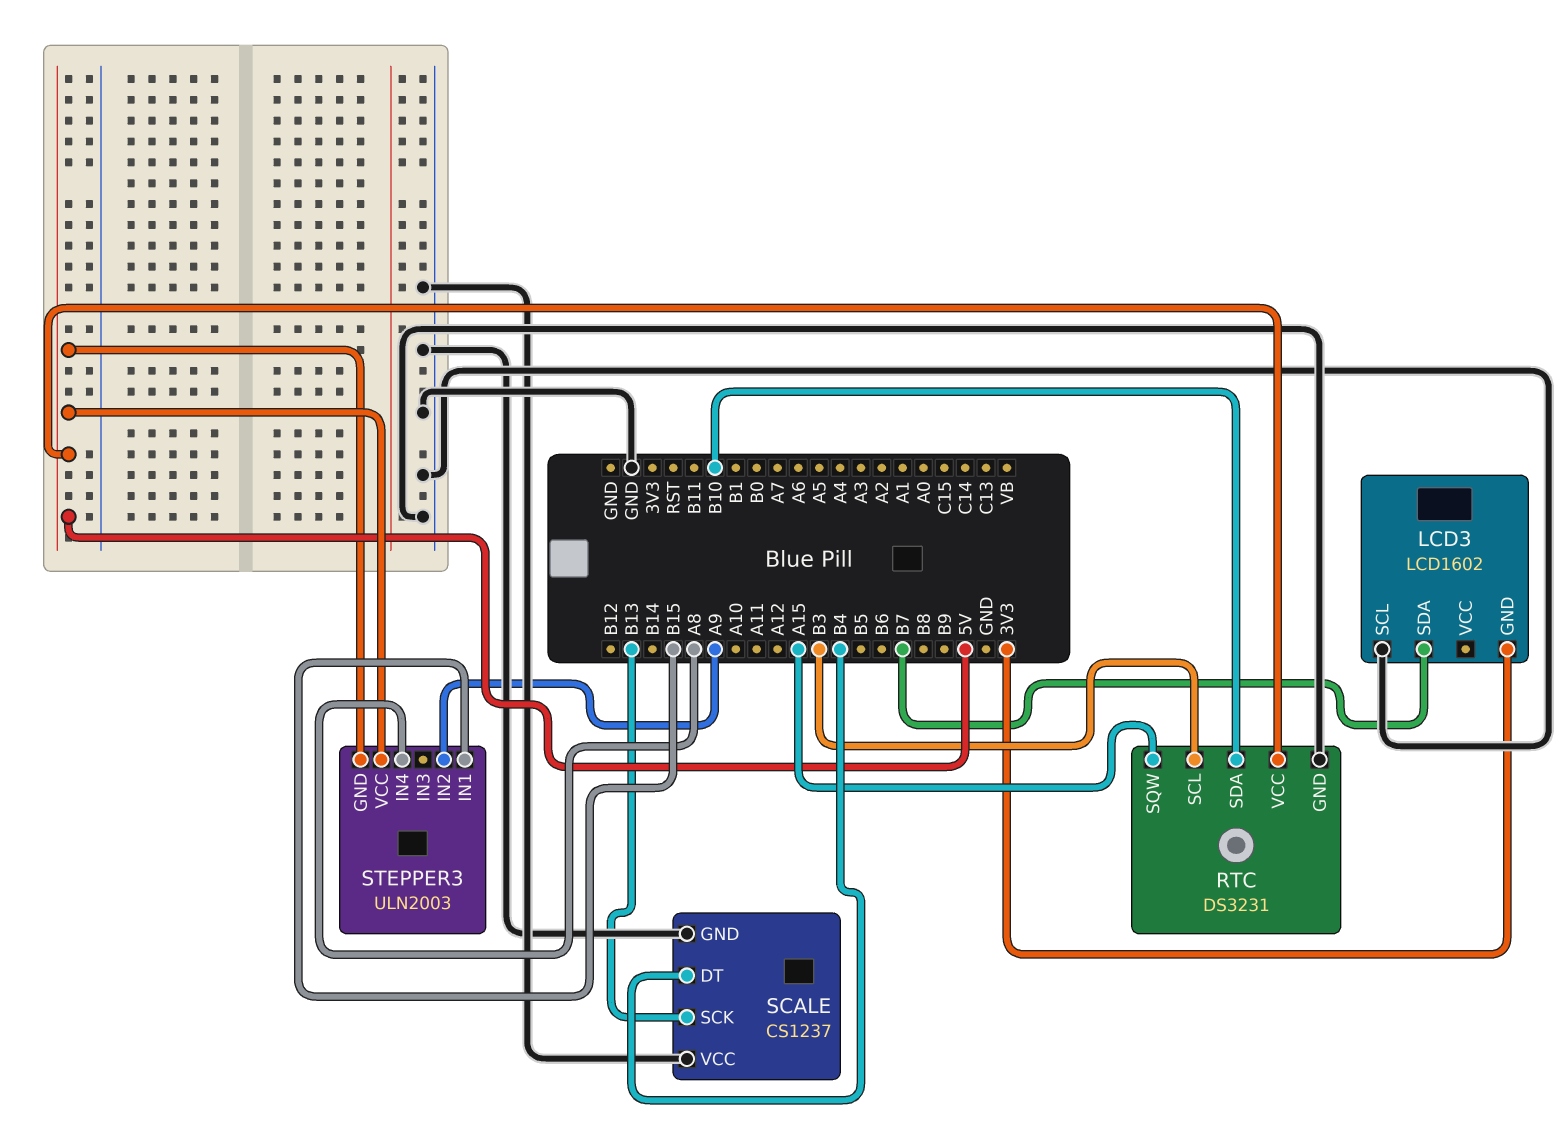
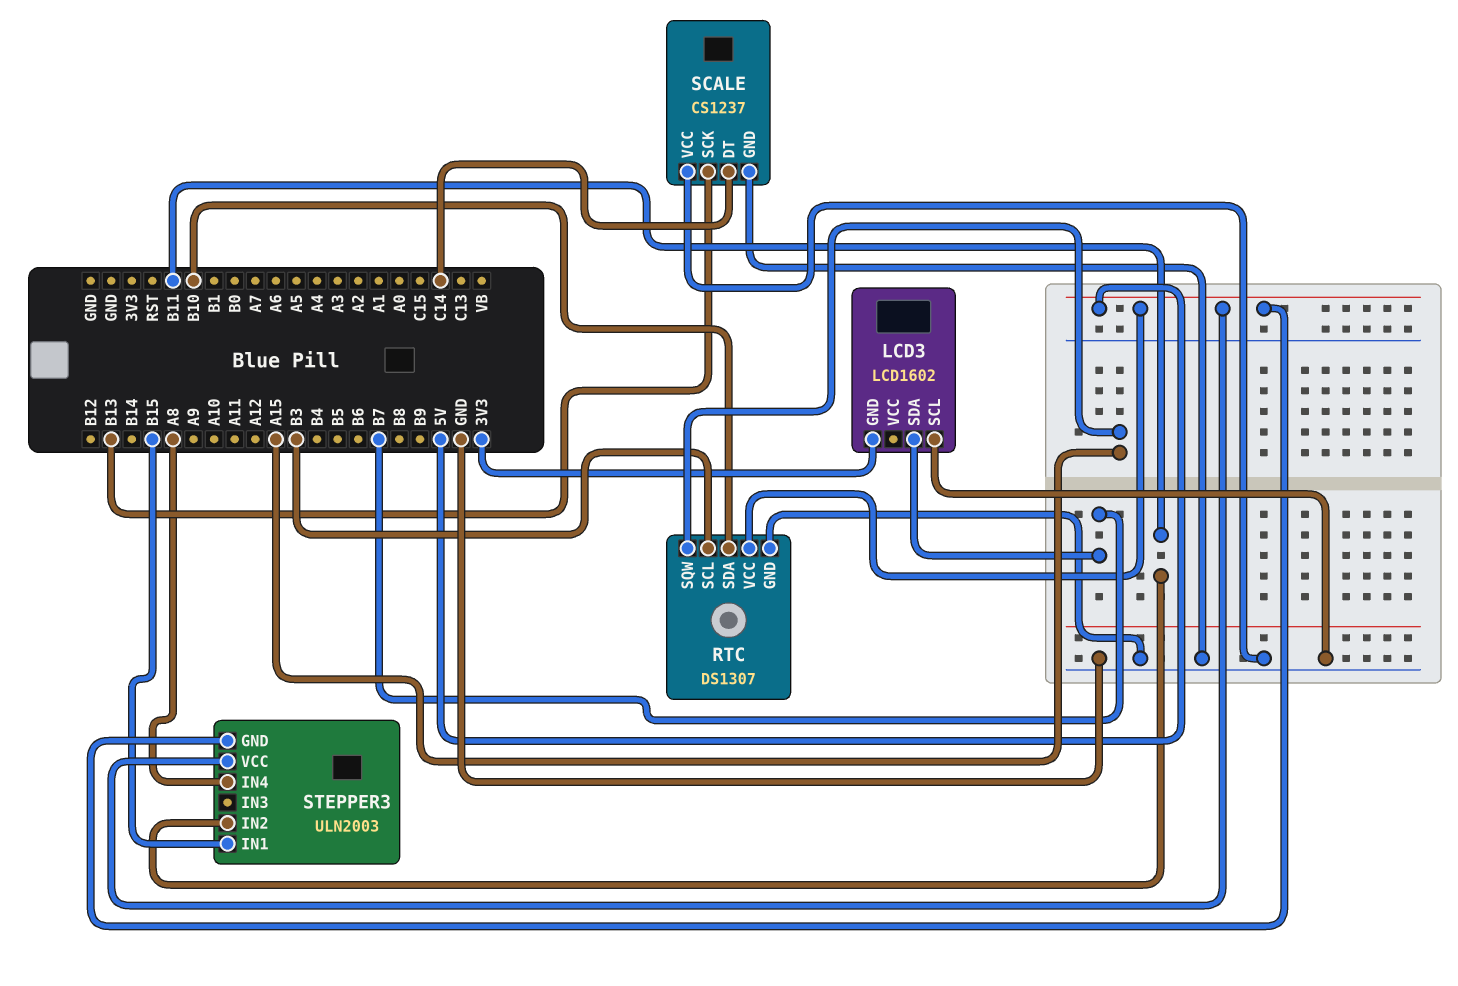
RTC: DS3231 -> DS1307
SCALE pin DT: B4 -> C14
STEPPER3 pin IN2: A9 -> B11

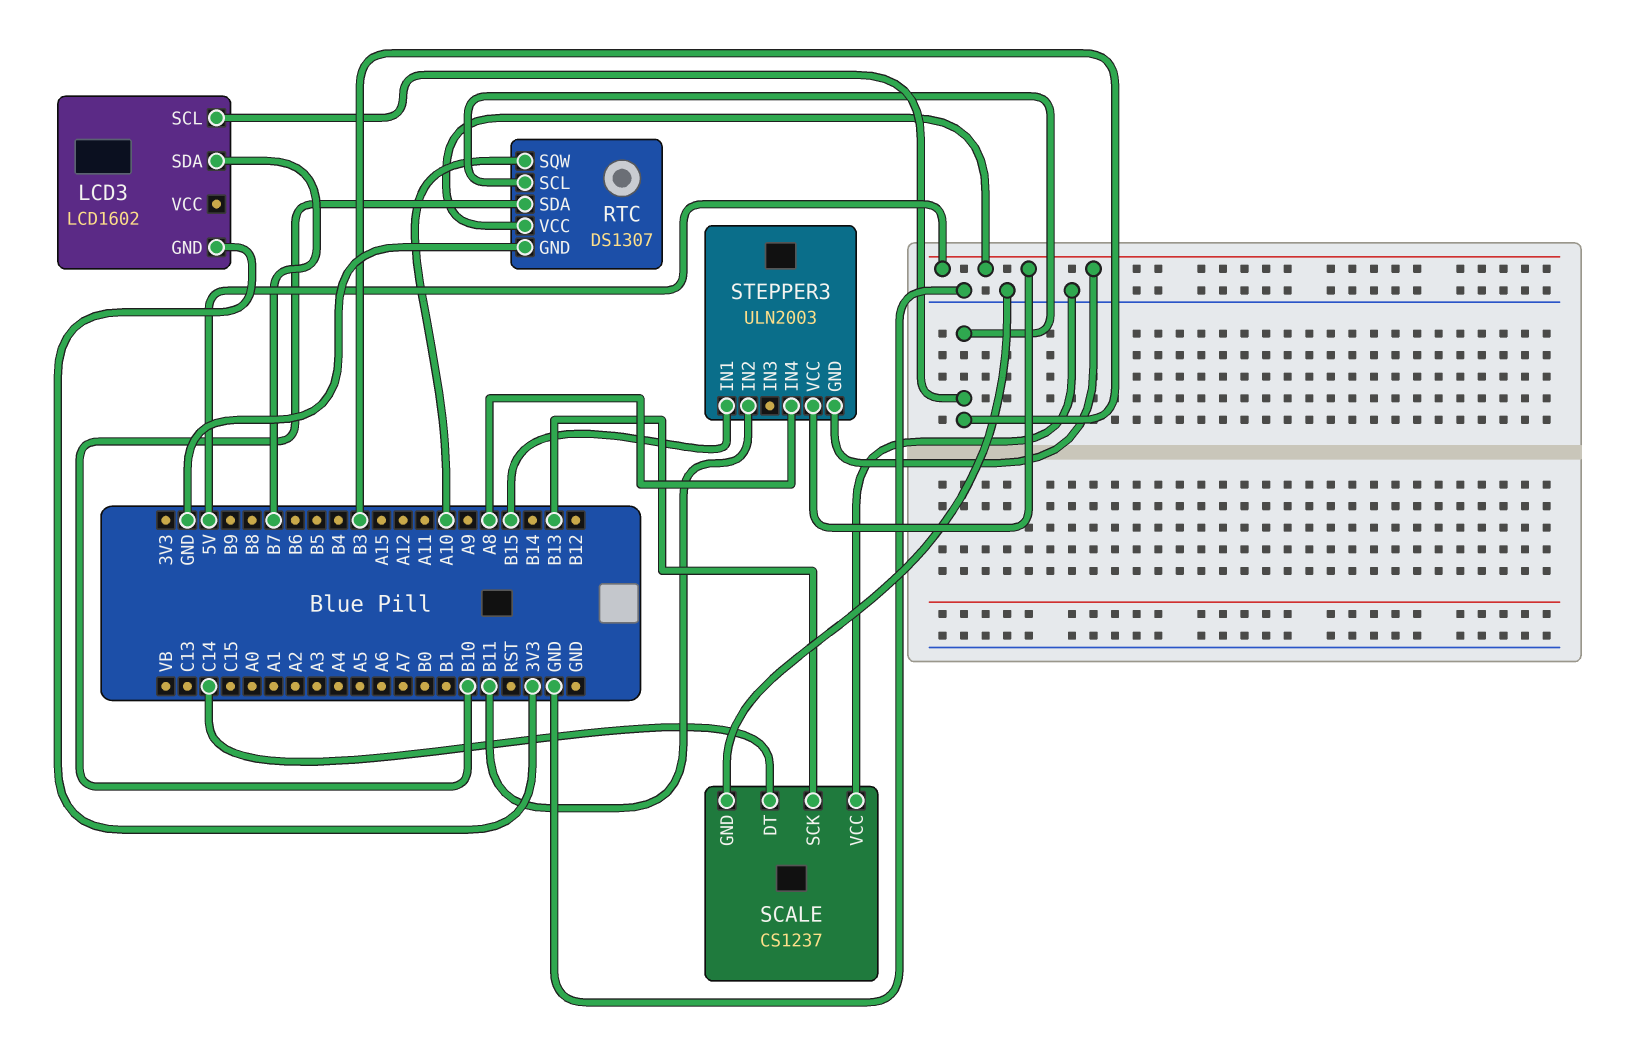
LCD3 pin SCL: GND -> B3
RTC pin SQW: A15 -> A10

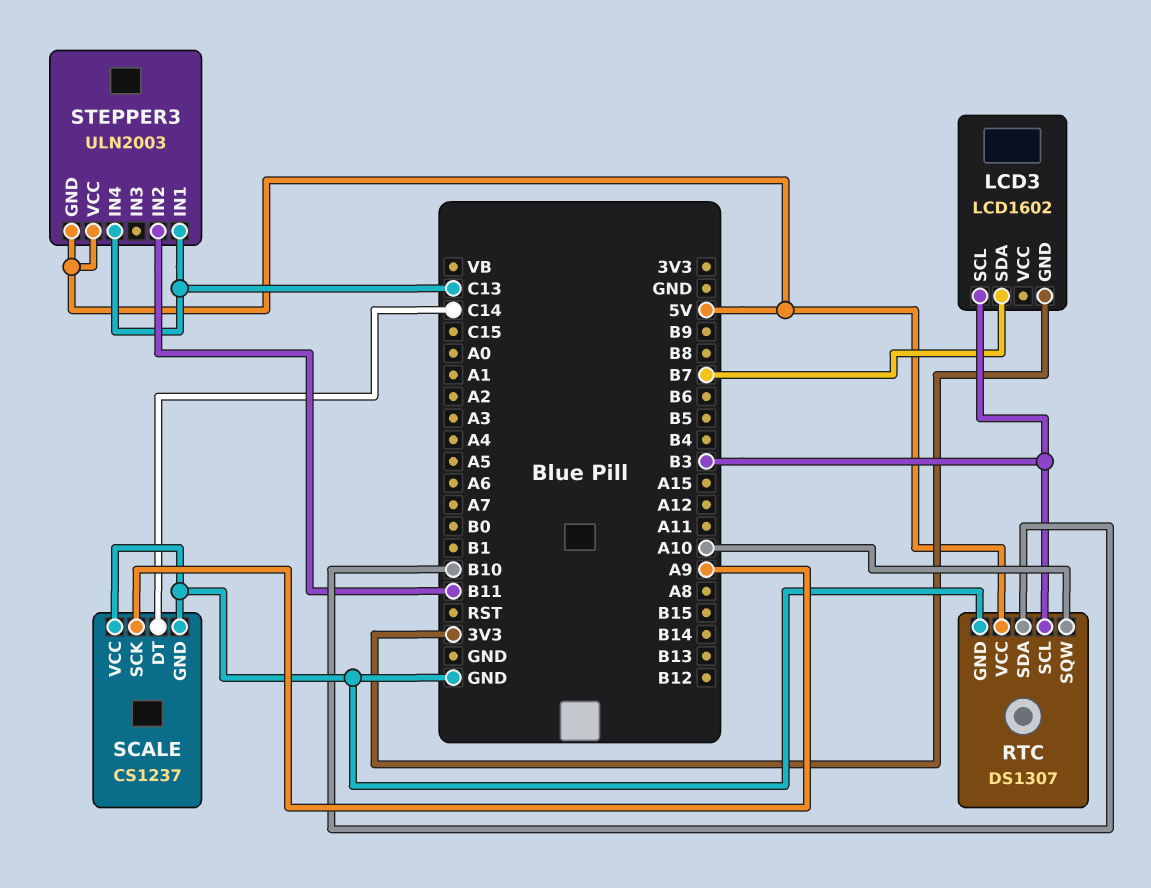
SCALE pin SCK: B13 -> A9
STEPPER3 pin IN1: B15 -> C13
STEPPER3 pin IN4: A8 -> C13

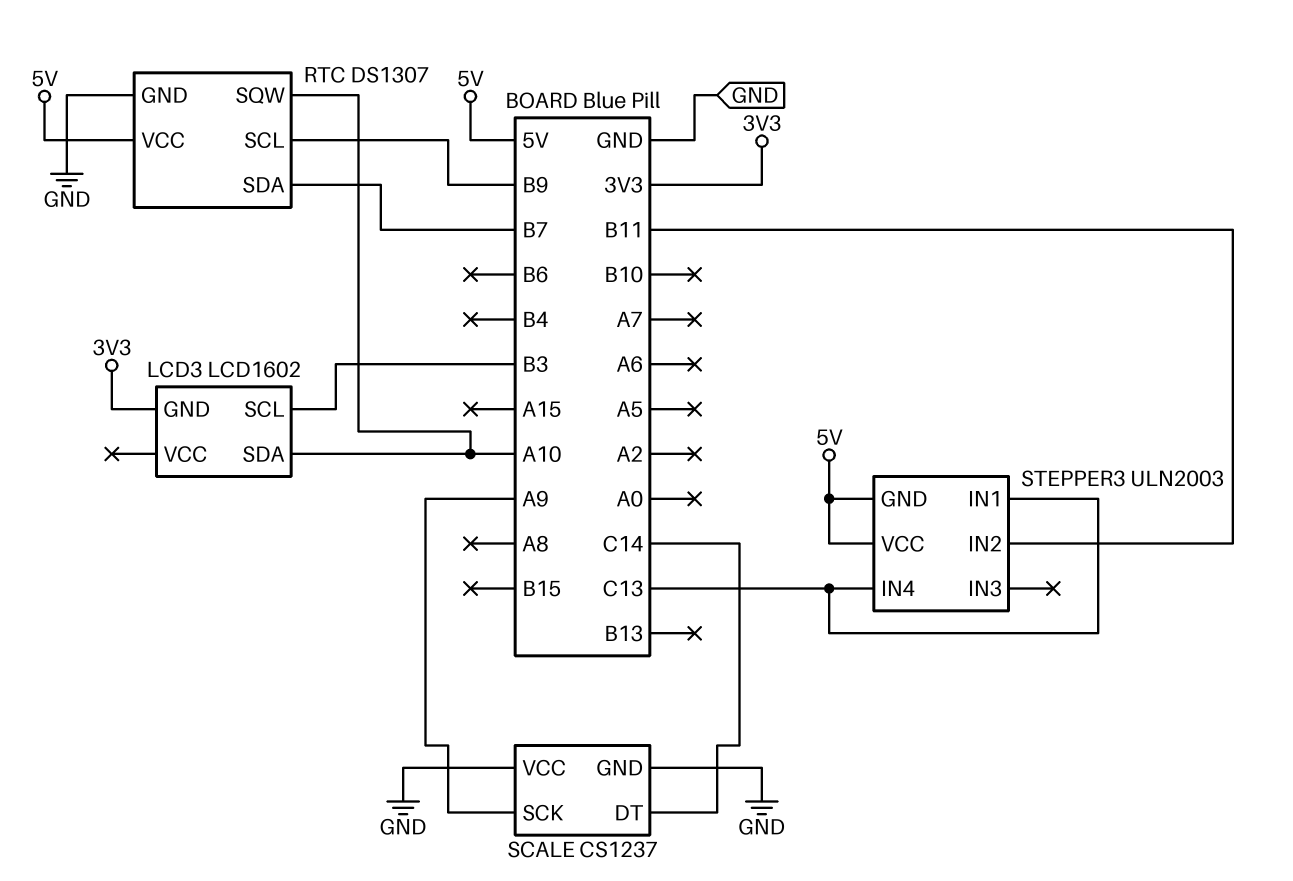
LCD3 pin SDA: B7 -> A10
RTC pin SCL: B3 -> B9
RTC pin SDA: B10 -> B7

